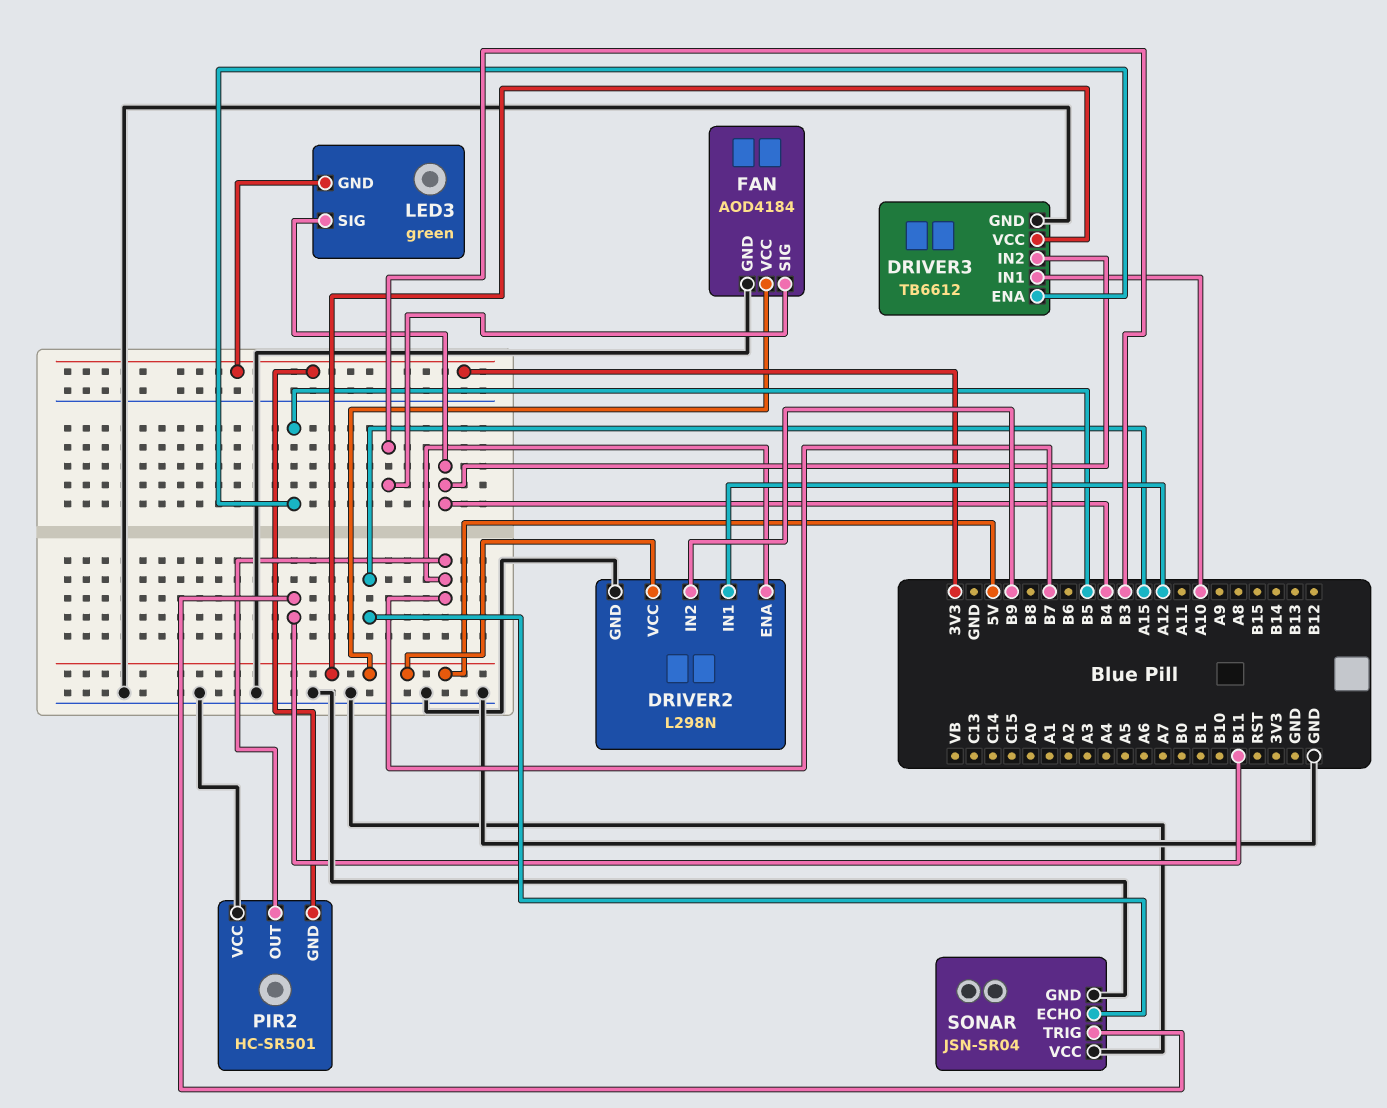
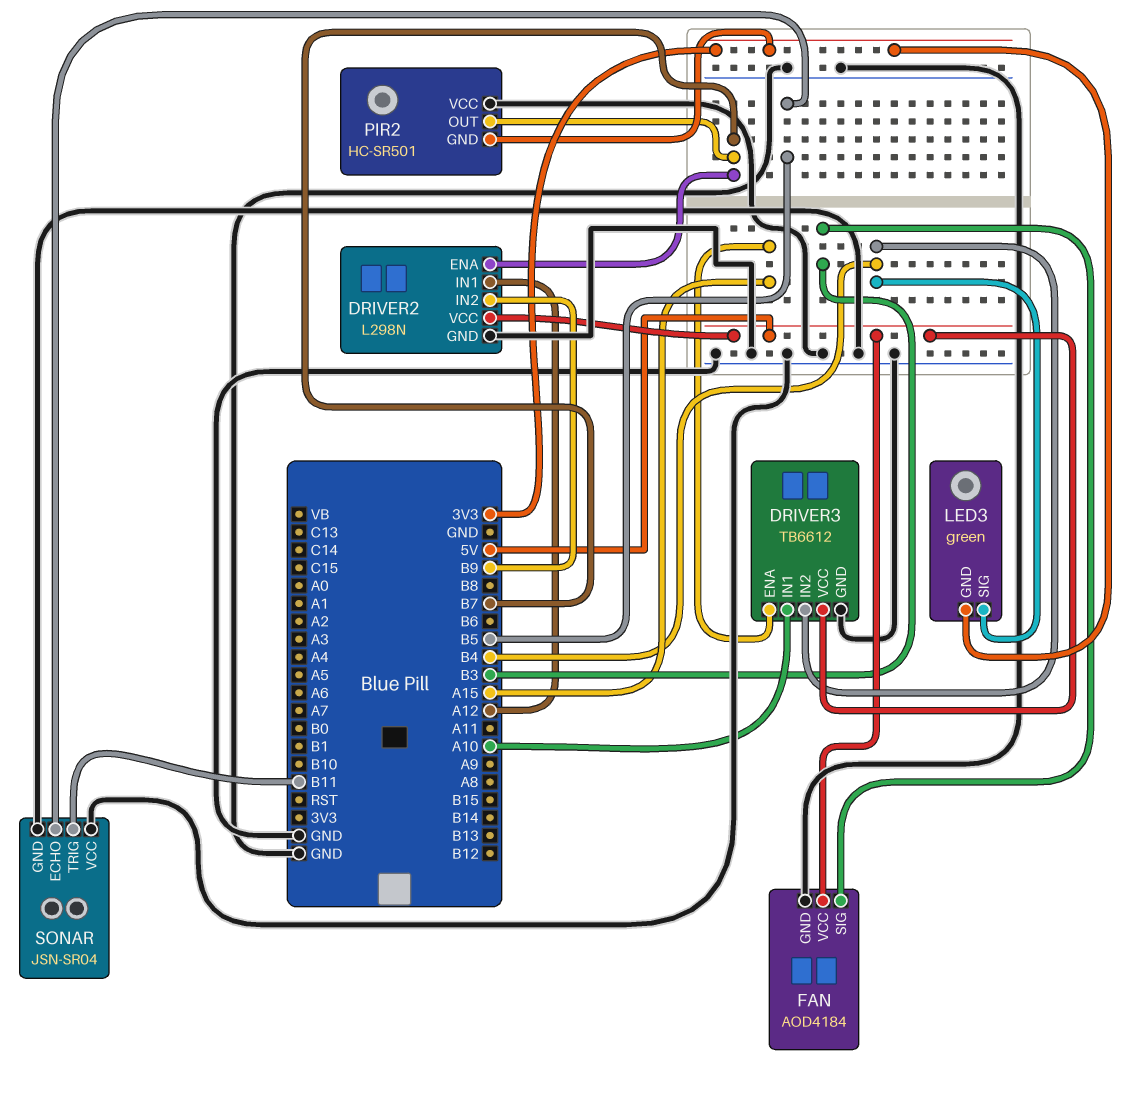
DRIVER3 pin ENA: B5 -> A15
SONAR pin ECHO: A15 -> B5

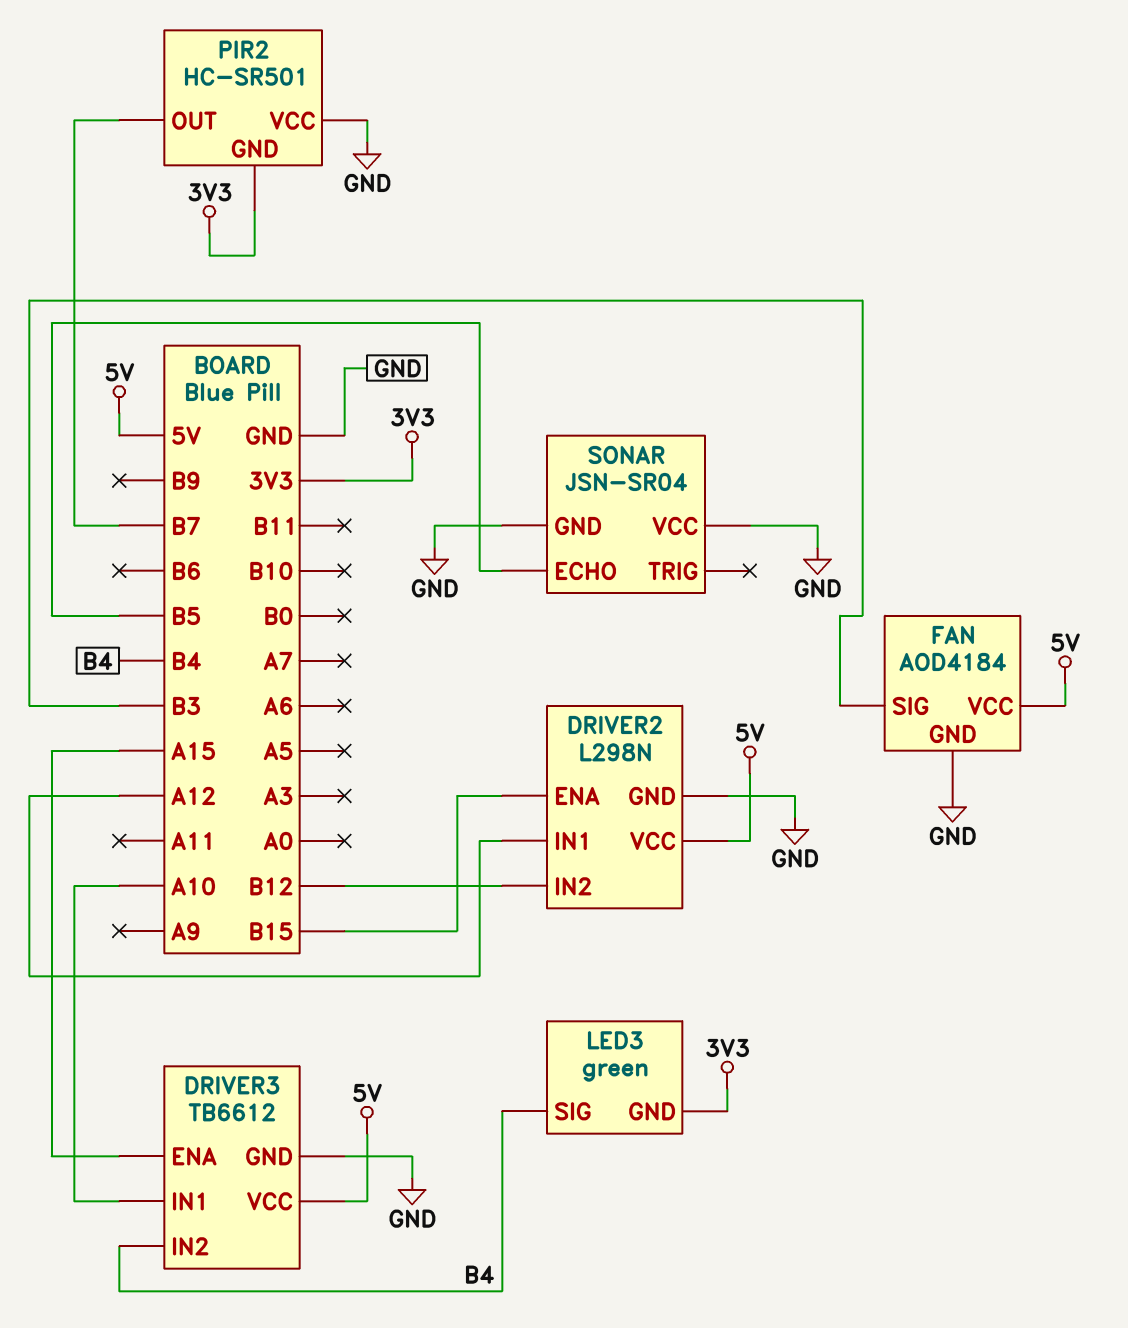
DRIVER2 pin ENA: B7 -> B15
DRIVER2 pin IN2: B9 -> B12
SONAR pin TRIG: B11 -> none

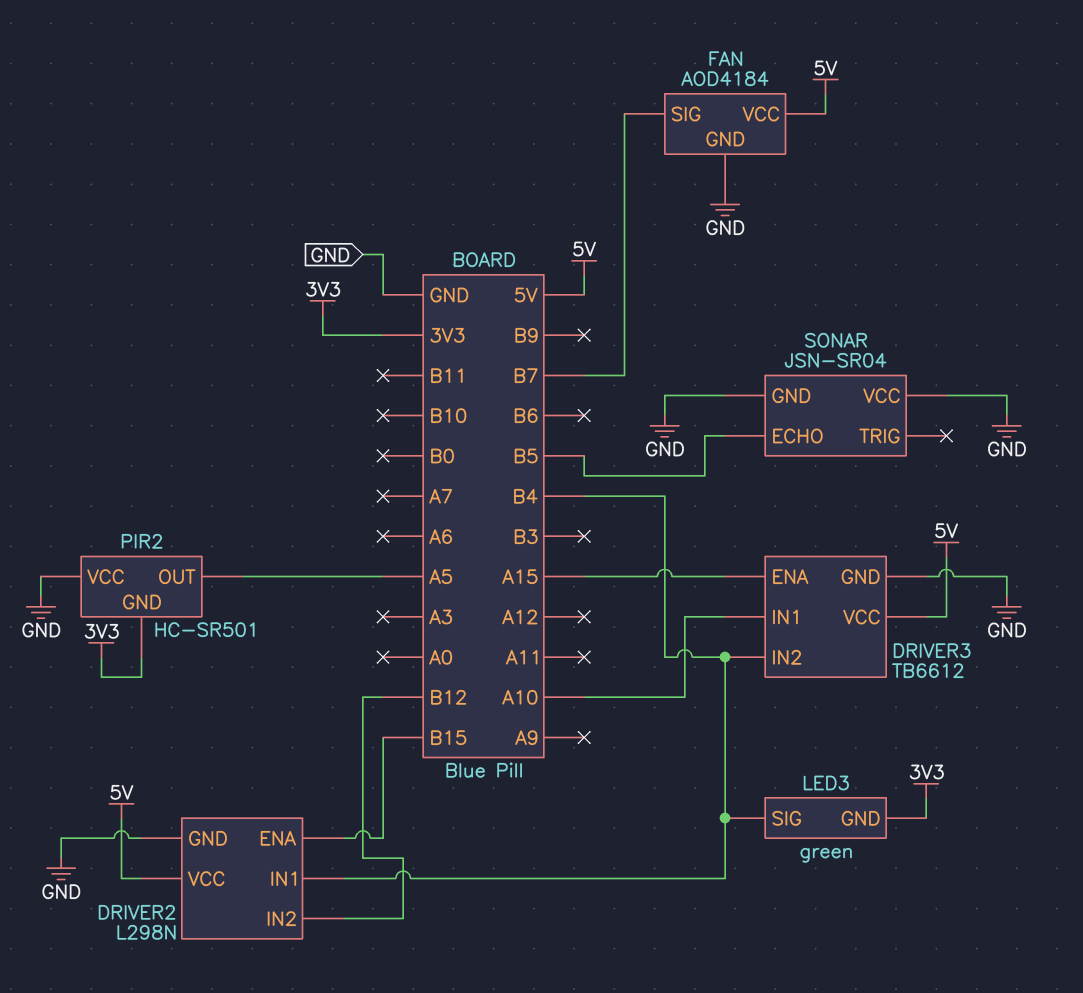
DRIVER2 pin IN1: A12 -> B4
FAN pin SIG: B3 -> B7
PIR2 pin OUT: B7 -> A5

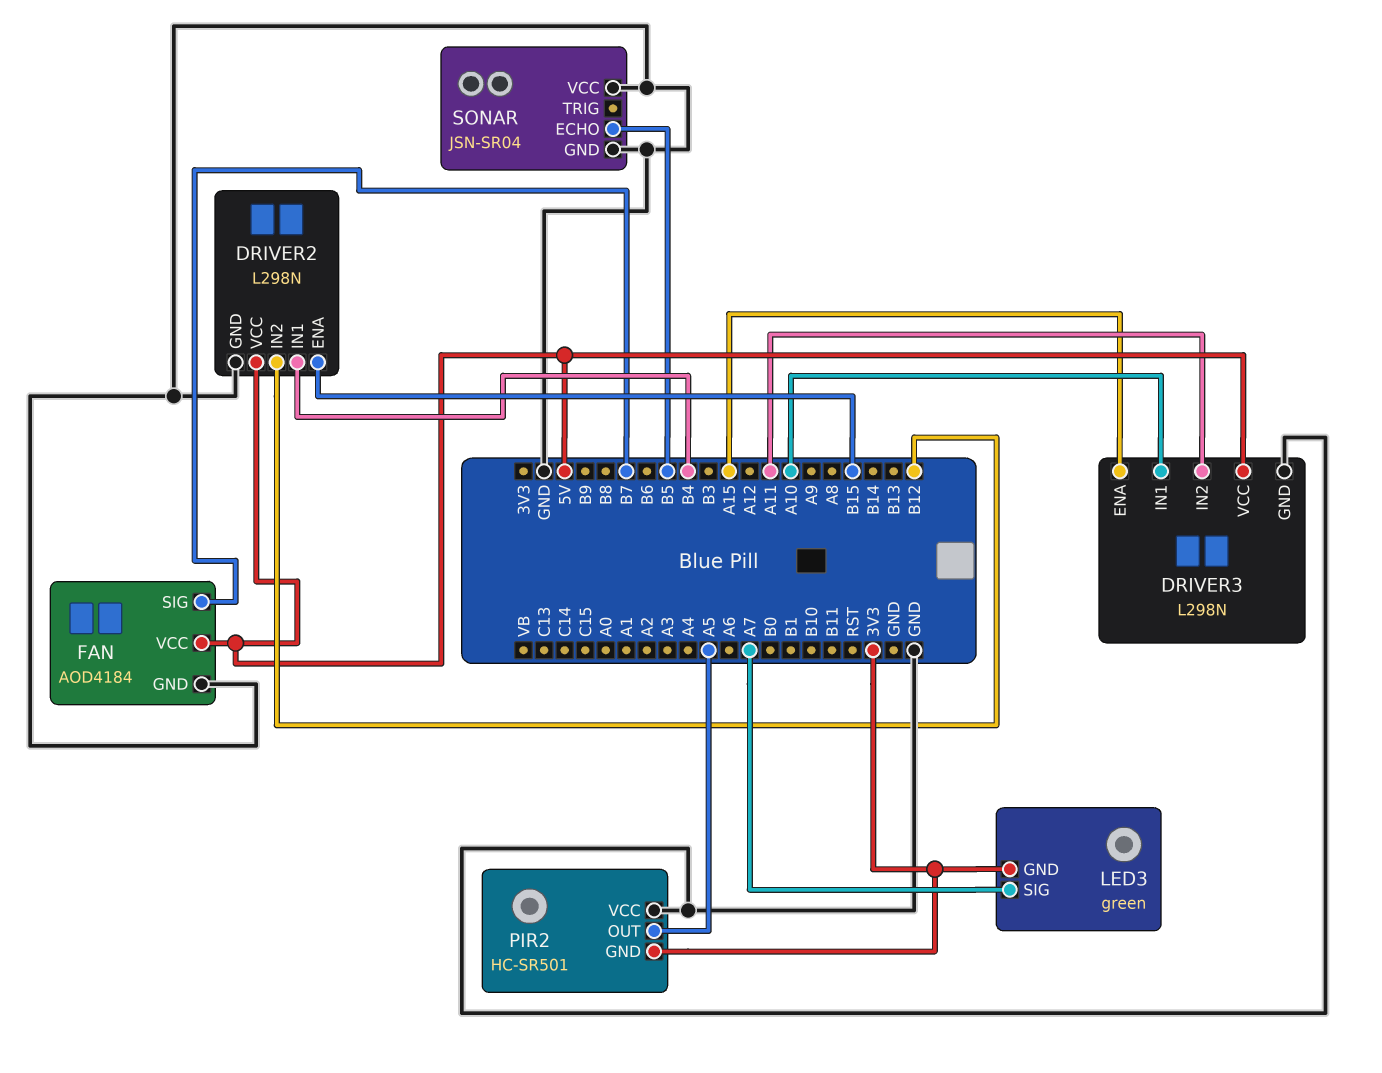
DRIVER3: TB6612 -> L298N
DRIVER3 pin IN2: B4 -> A11
LED3 pin SIG: B4 -> A7

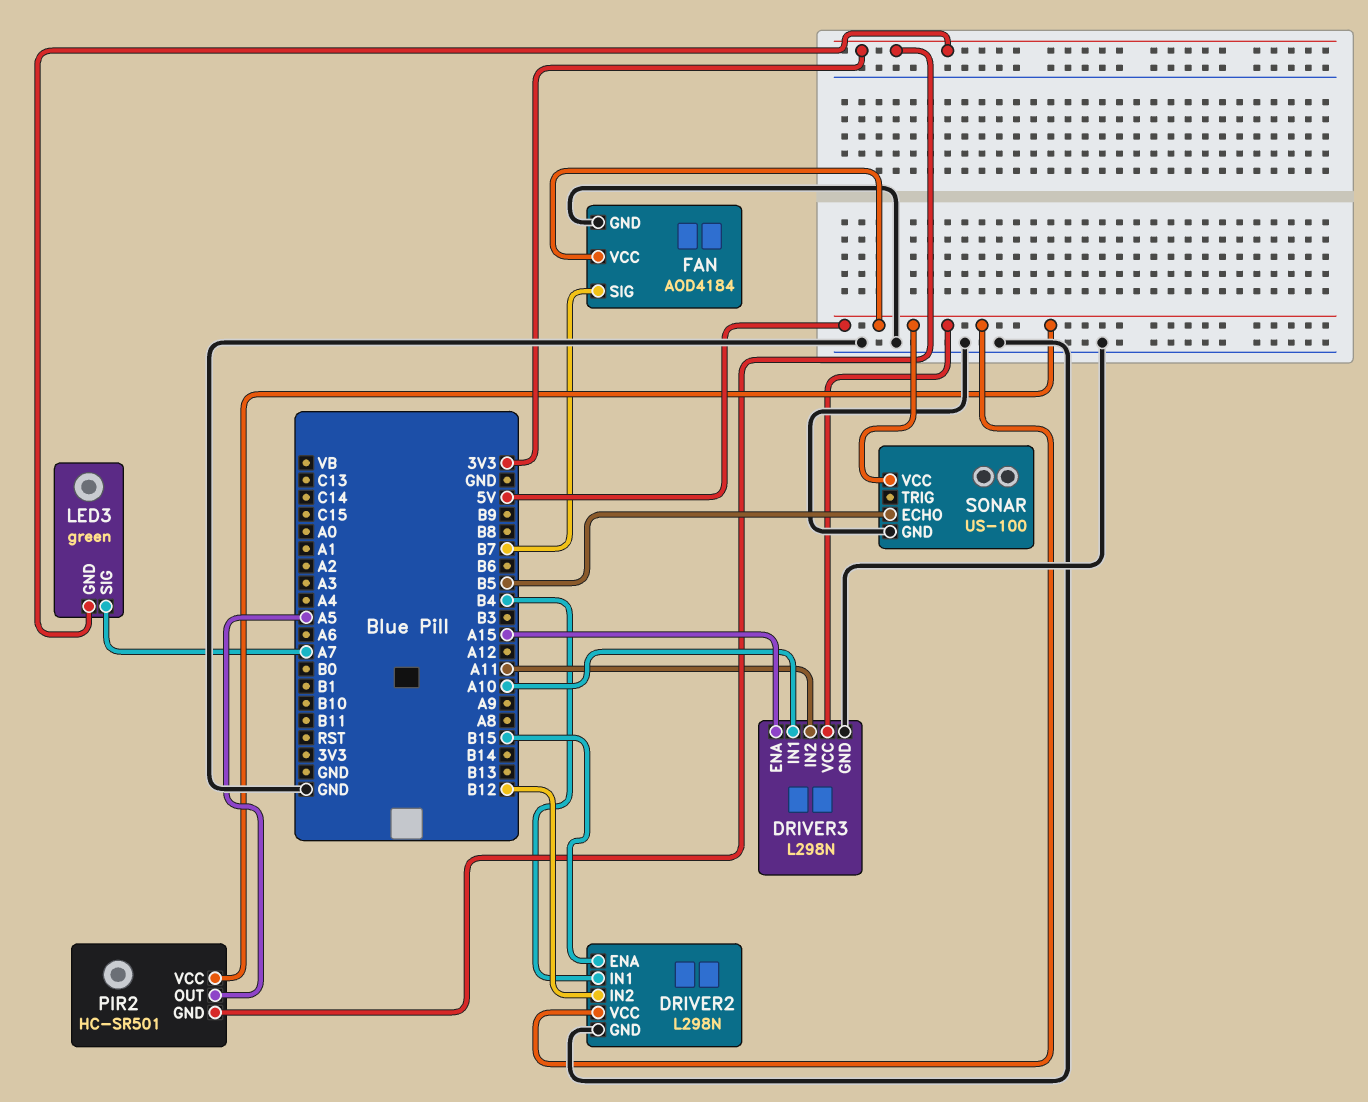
PIR2 pin VCC: GND -> 5V
SONAR: JSN-SR04 -> US-100
SONAR pin VCC: GND -> 5V

